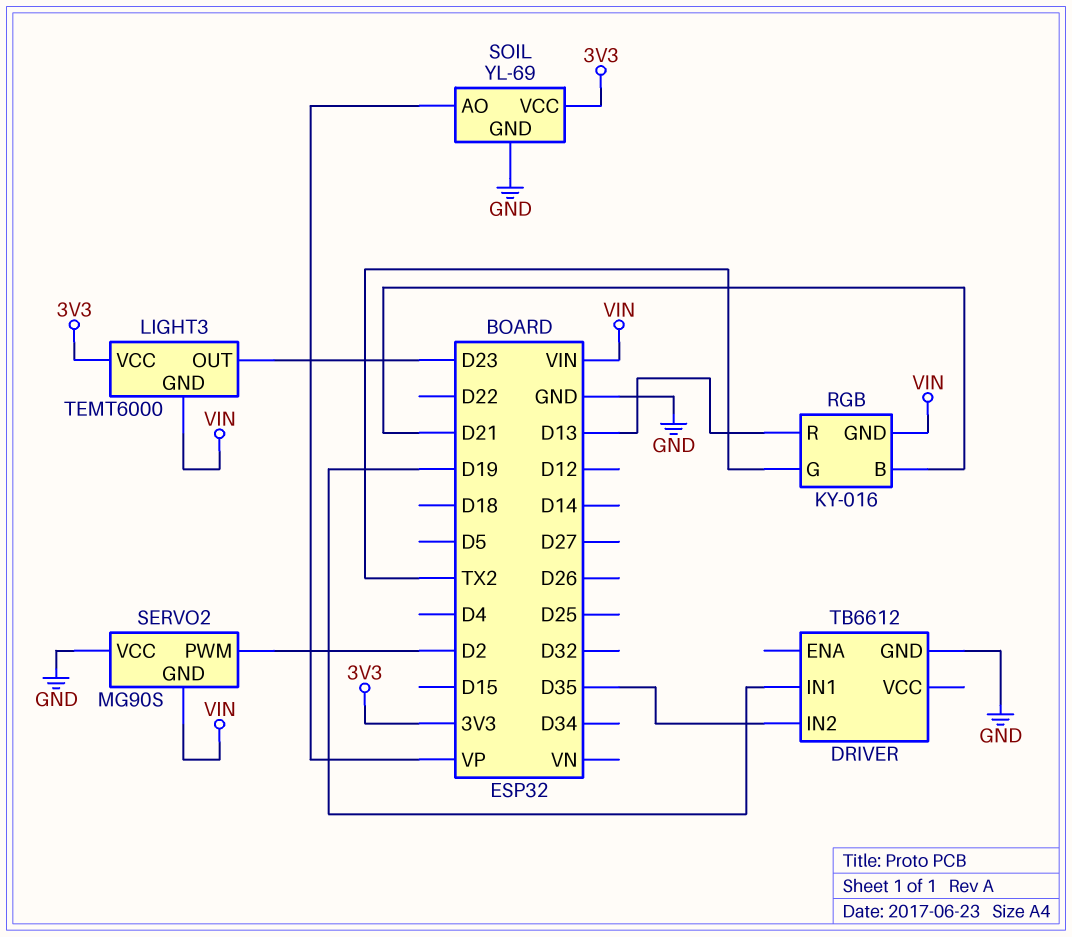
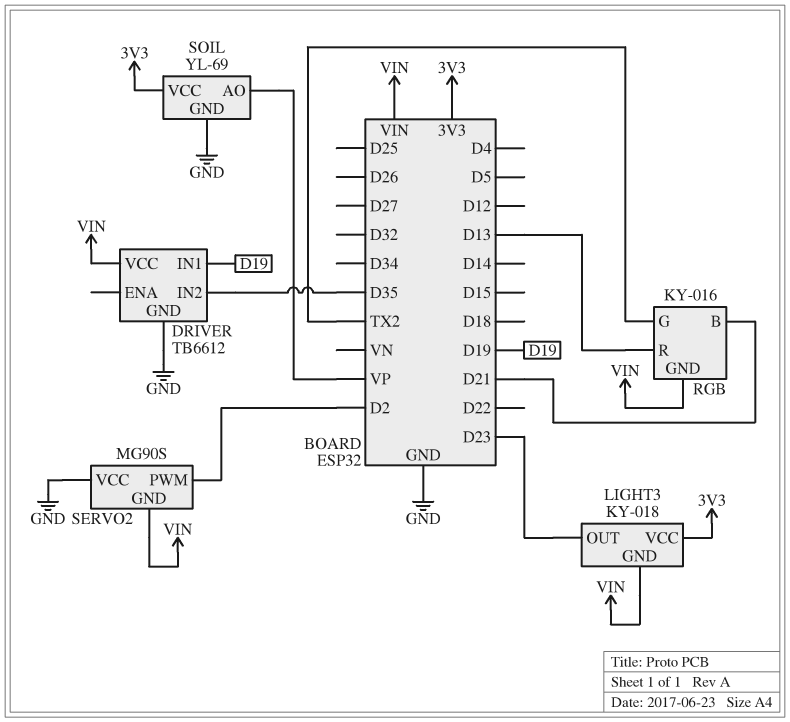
DRIVER pin VCC: none -> VIN
LIGHT3: TEMT6000 -> KY-018

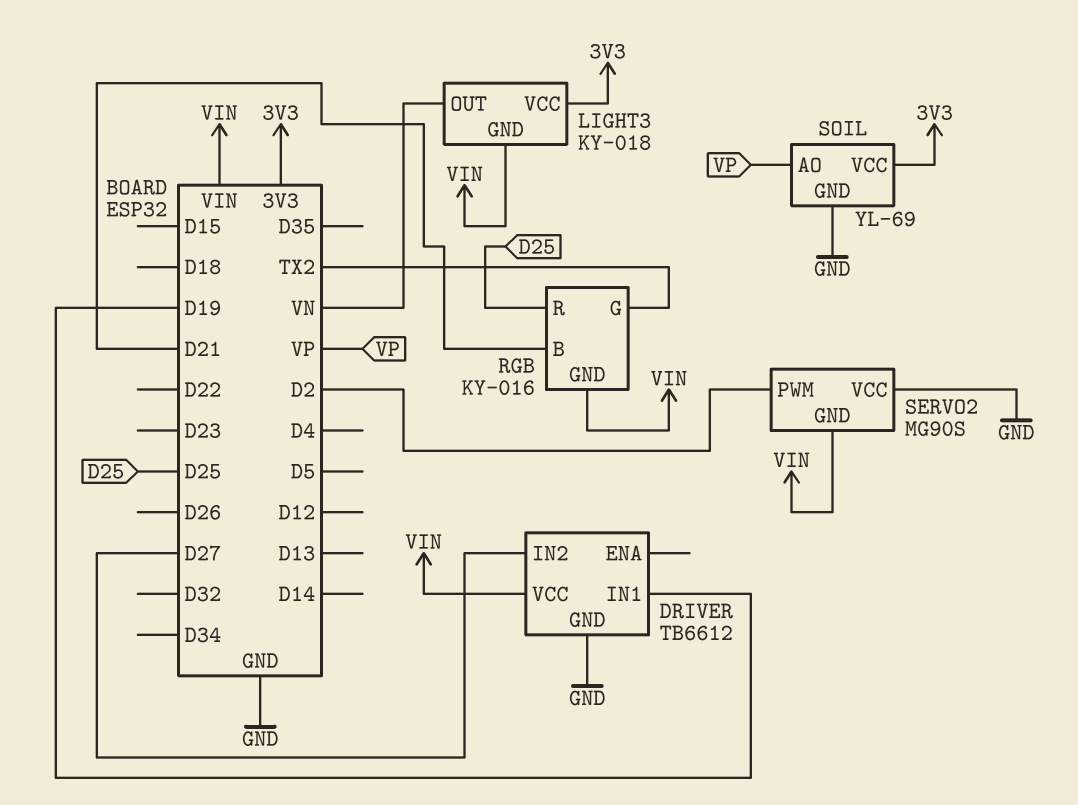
DRIVER pin IN2: D35 -> D27
LIGHT3 pin OUT: D23 -> VN
RGB pin R: D13 -> D25

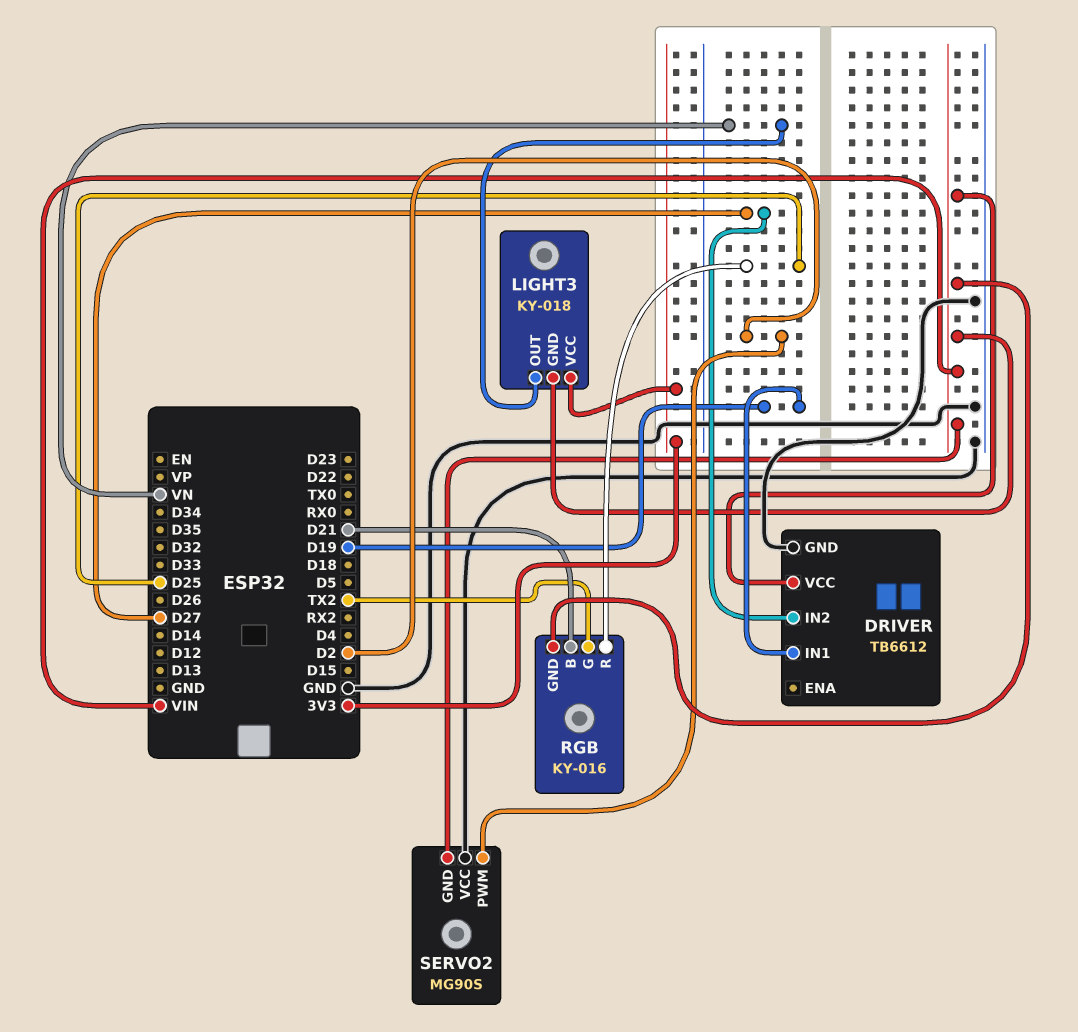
SOIL: YL-69 -> none
SOIL pin AO: VP -> none
SOIL pin GND: GND -> none
SOIL pin VCC: 3V3 -> none

